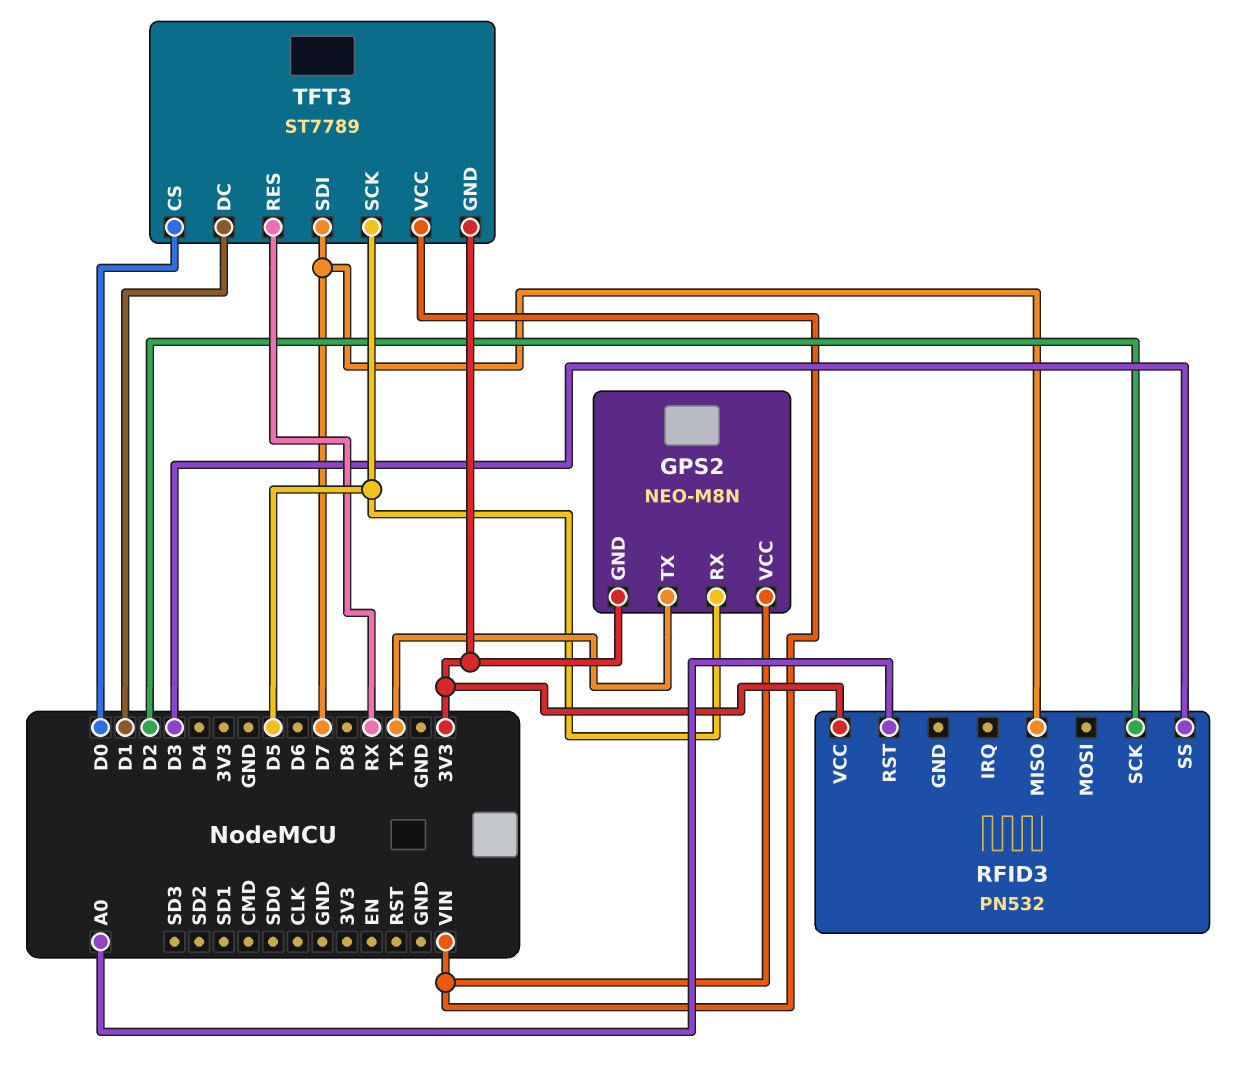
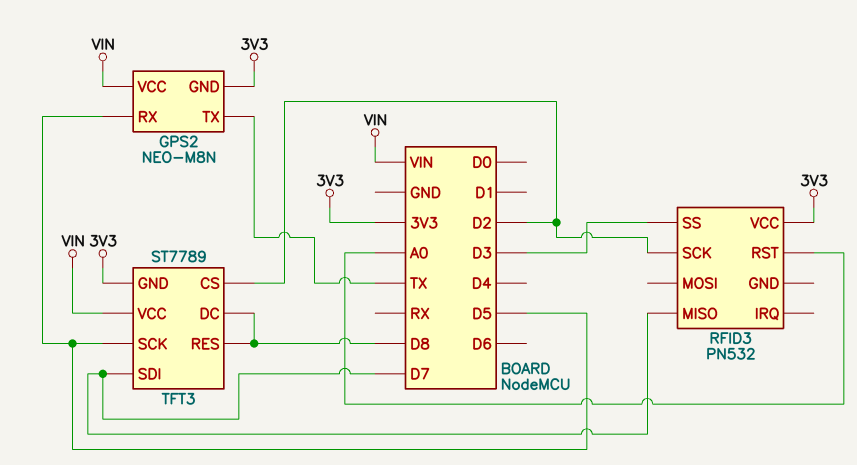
TFT3 pin CS: D0 -> D2
TFT3 pin DC: D1 -> D8
TFT3 pin RES: RX -> D8

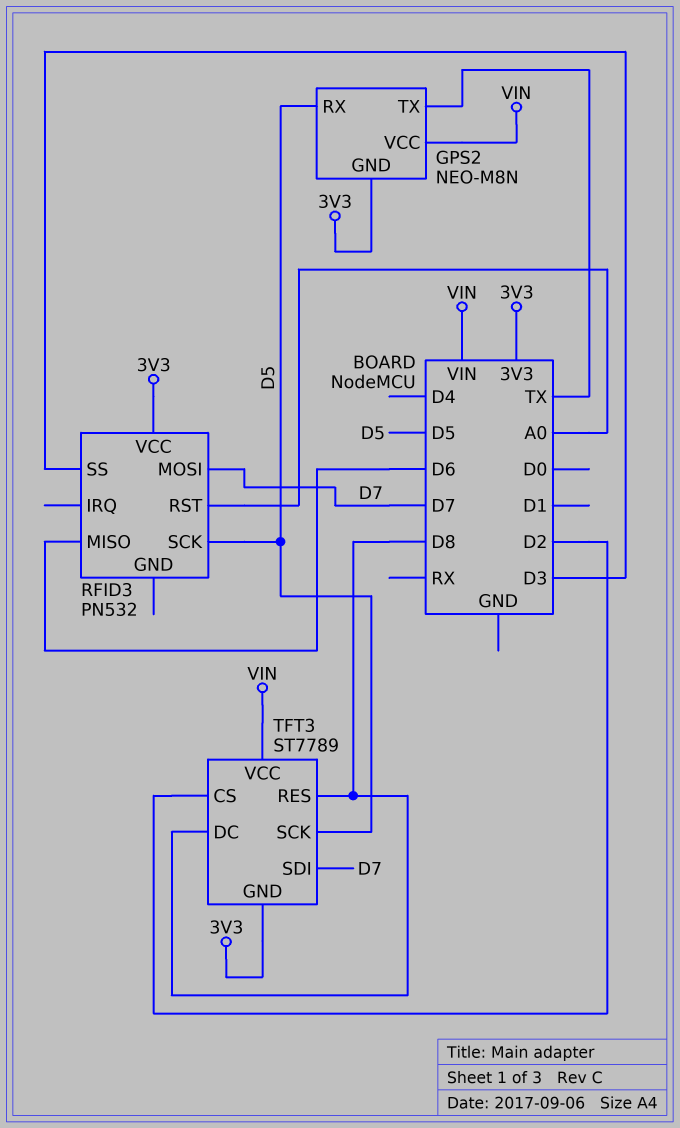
RFID3 pin MISO: D7 -> D6
RFID3 pin MOSI: none -> D7
RFID3 pin SCK: D2 -> D5

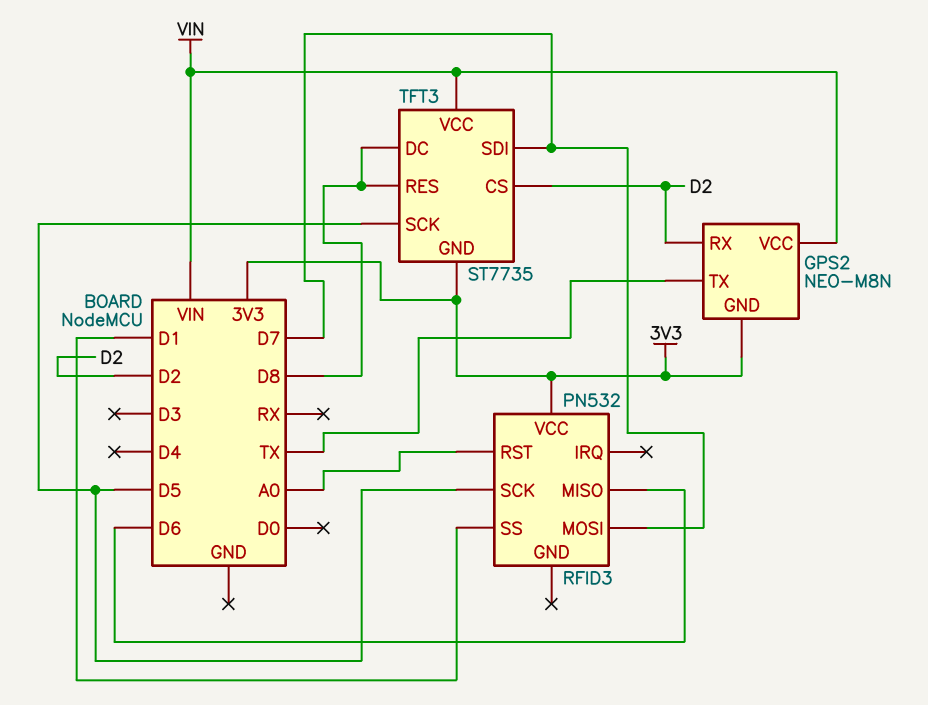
GPS2 pin RX: D5 -> D2
RFID3 pin SS: D3 -> D1
TFT3: ST7789 -> ST7735

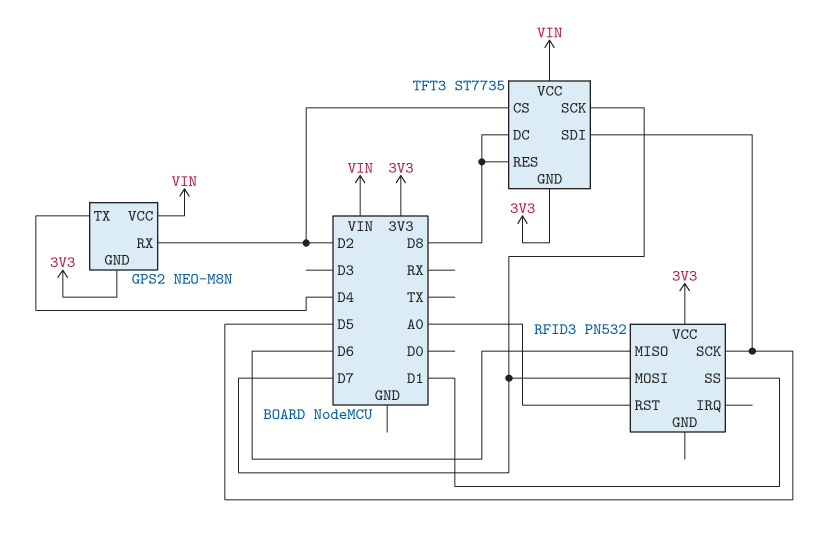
GPS2 pin TX: TX -> D4
TFT3 pin SCK: D5 -> D7
TFT3 pin SDI: D7 -> D5

